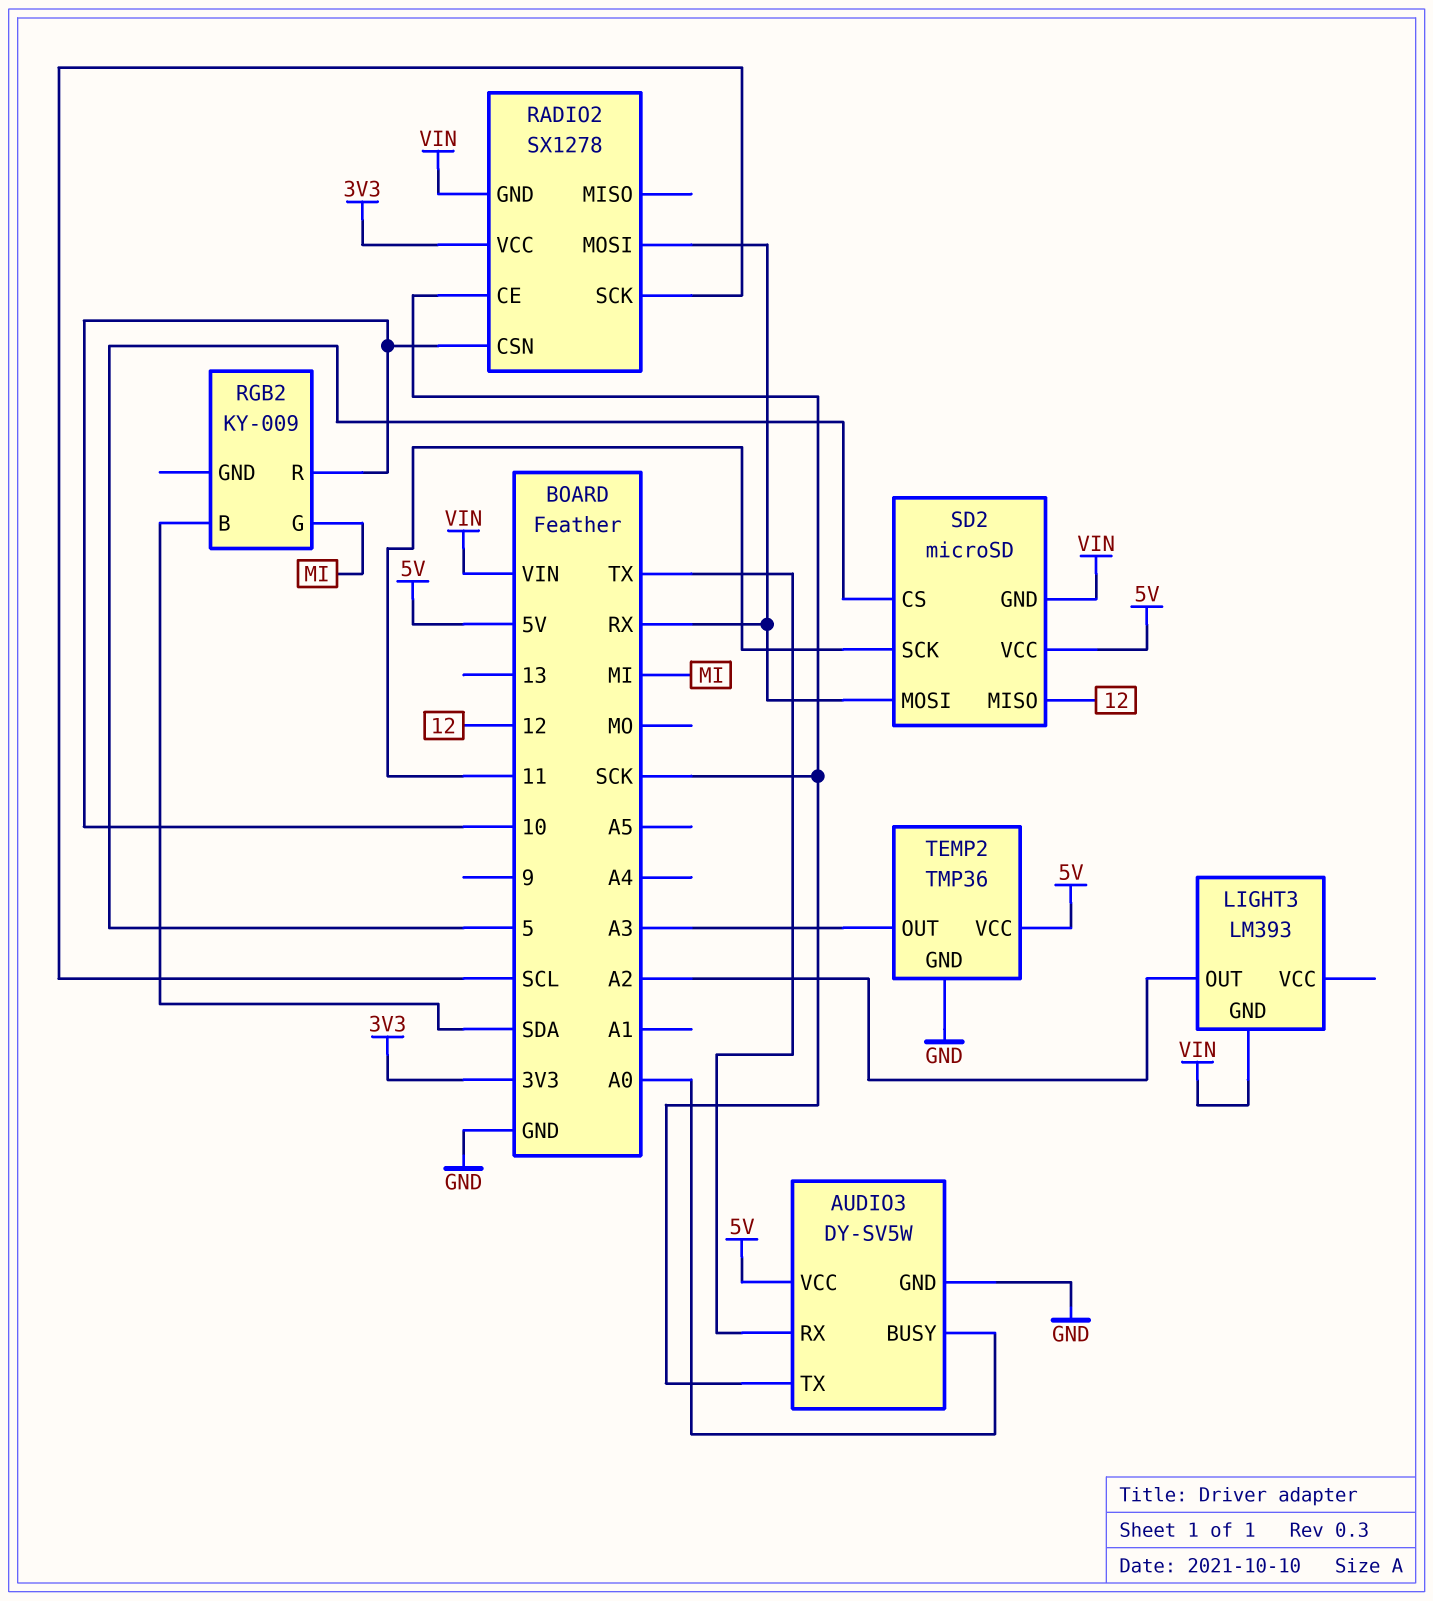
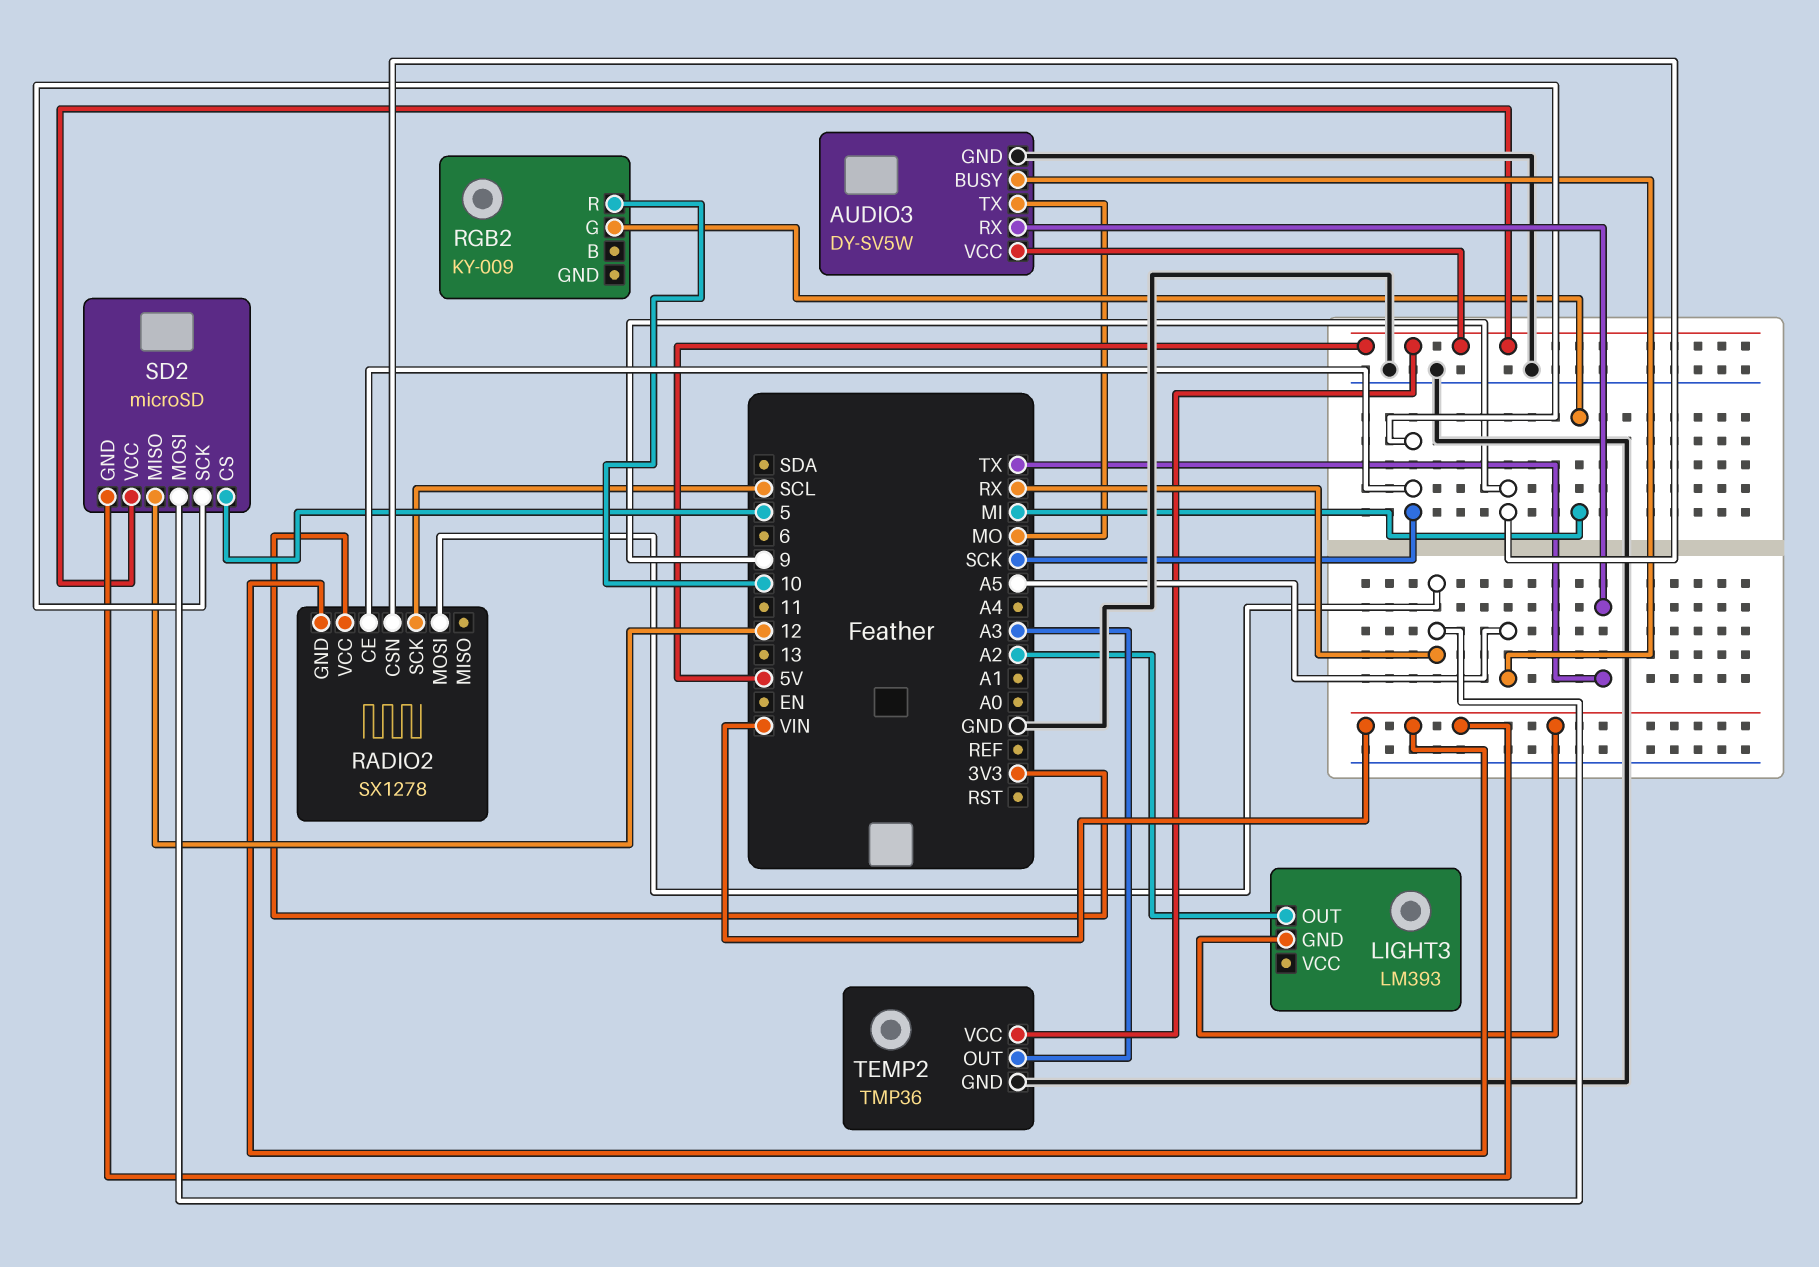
AUDIO3 pin BUSY: A0 -> A5
AUDIO3 pin TX: SCK -> MO
RADIO2 pin CSN: 10 -> 9
RGB2 pin B: SDA -> none
SD2 pin SCK: 11 -> SCK

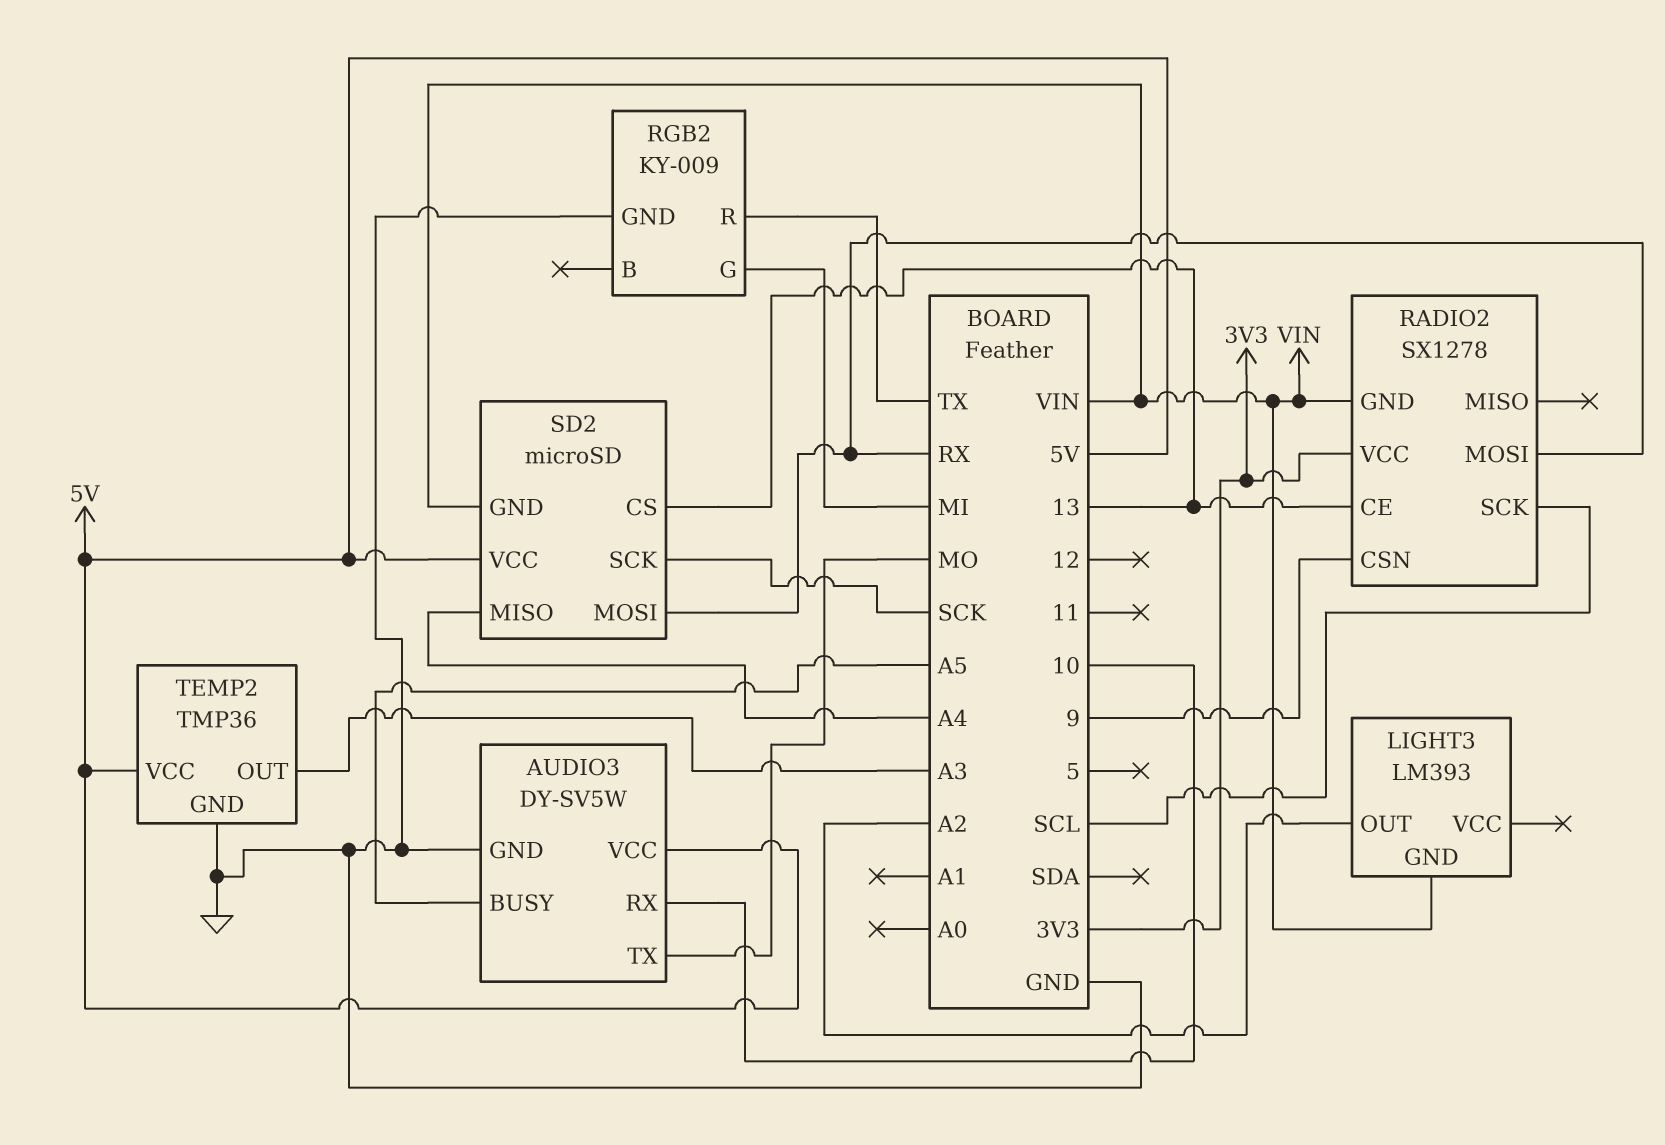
AUDIO3 pin RX: TX -> 10
RADIO2 pin CE: SCK -> 13
RGB2 pin GND: none -> GND
RGB2 pin R: 10 -> TX
SD2 pin CS: 5 -> 13
SD2 pin MISO: 12 -> A4

